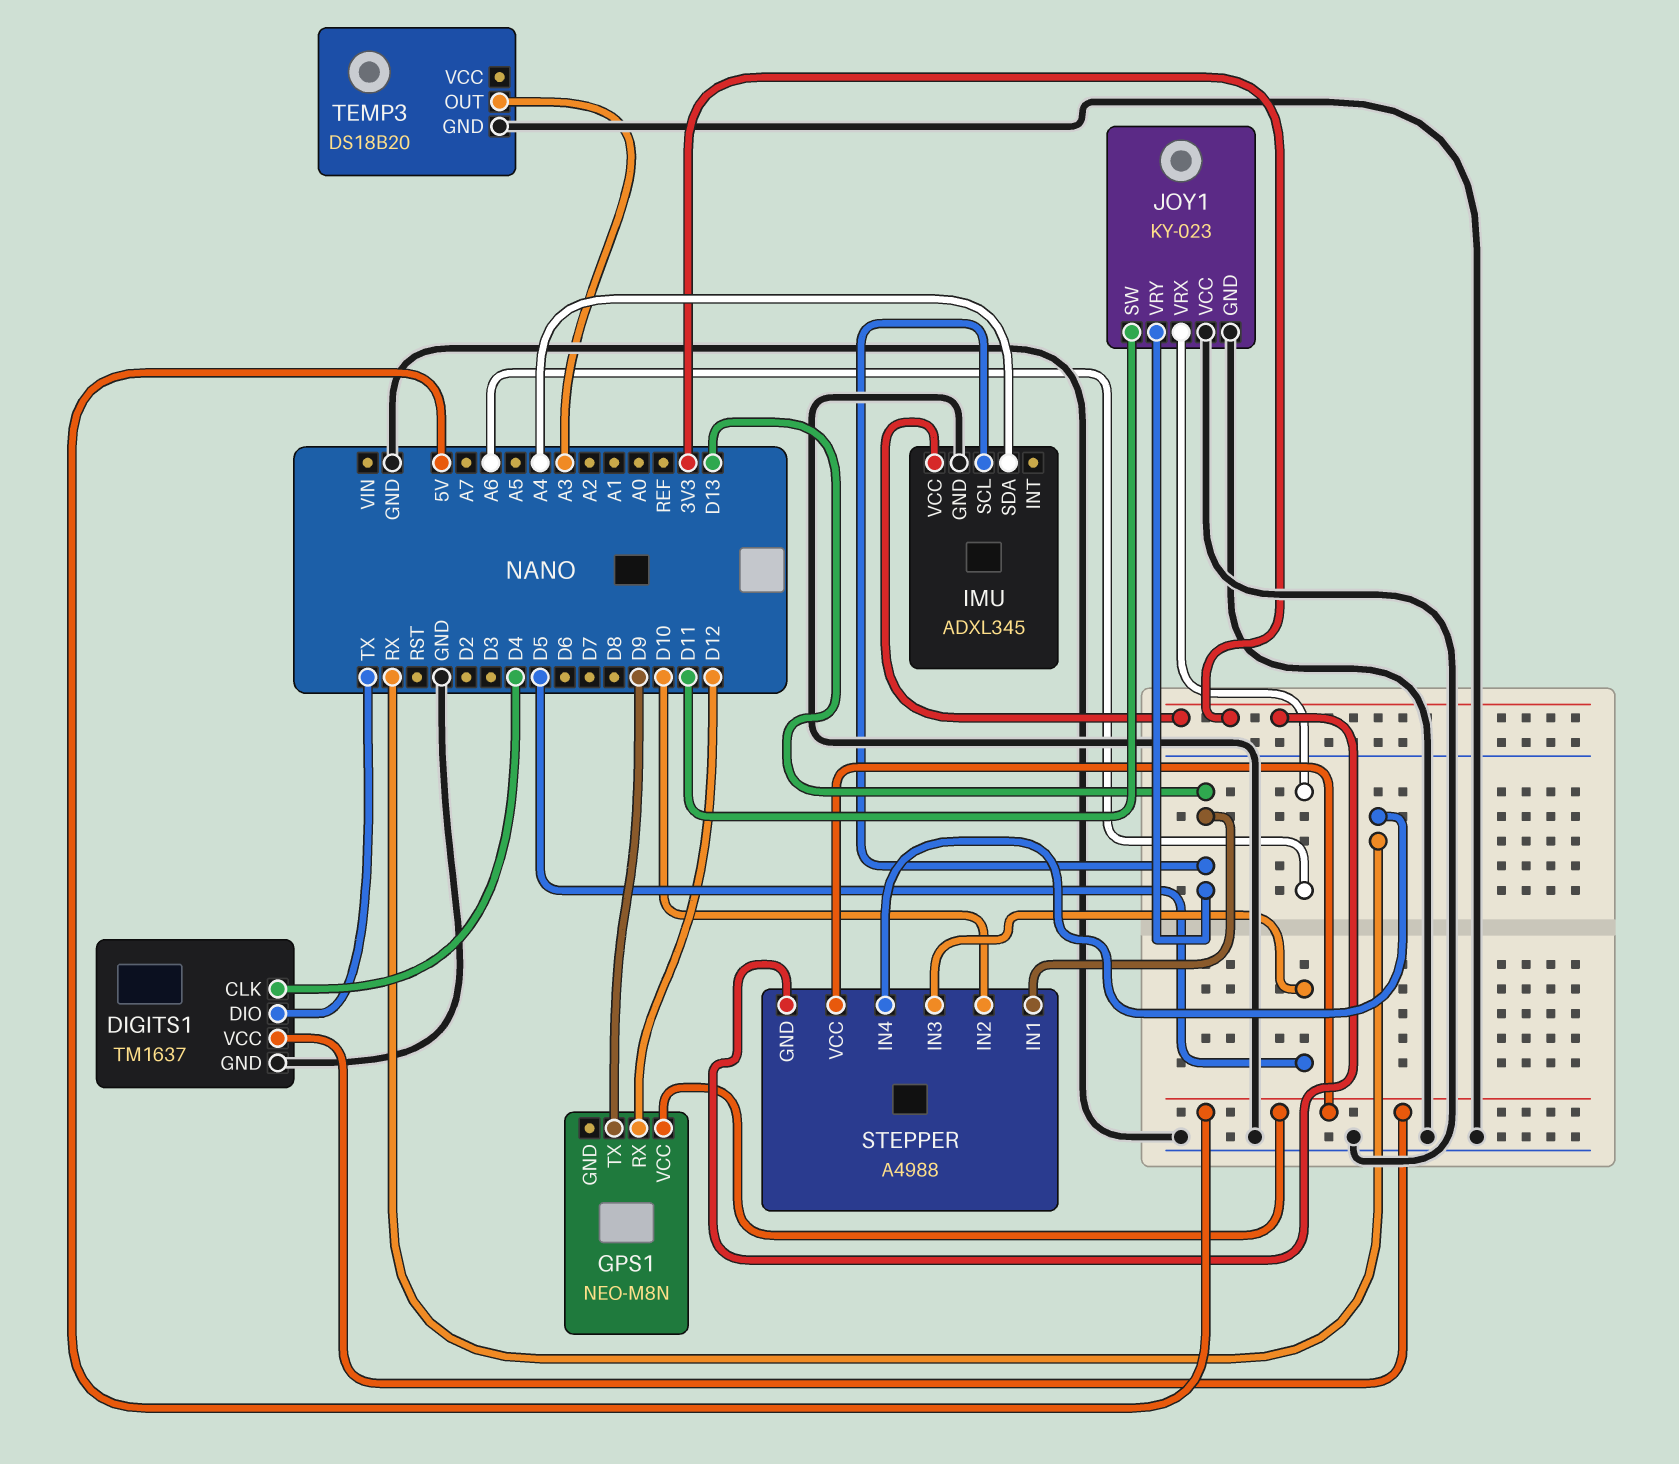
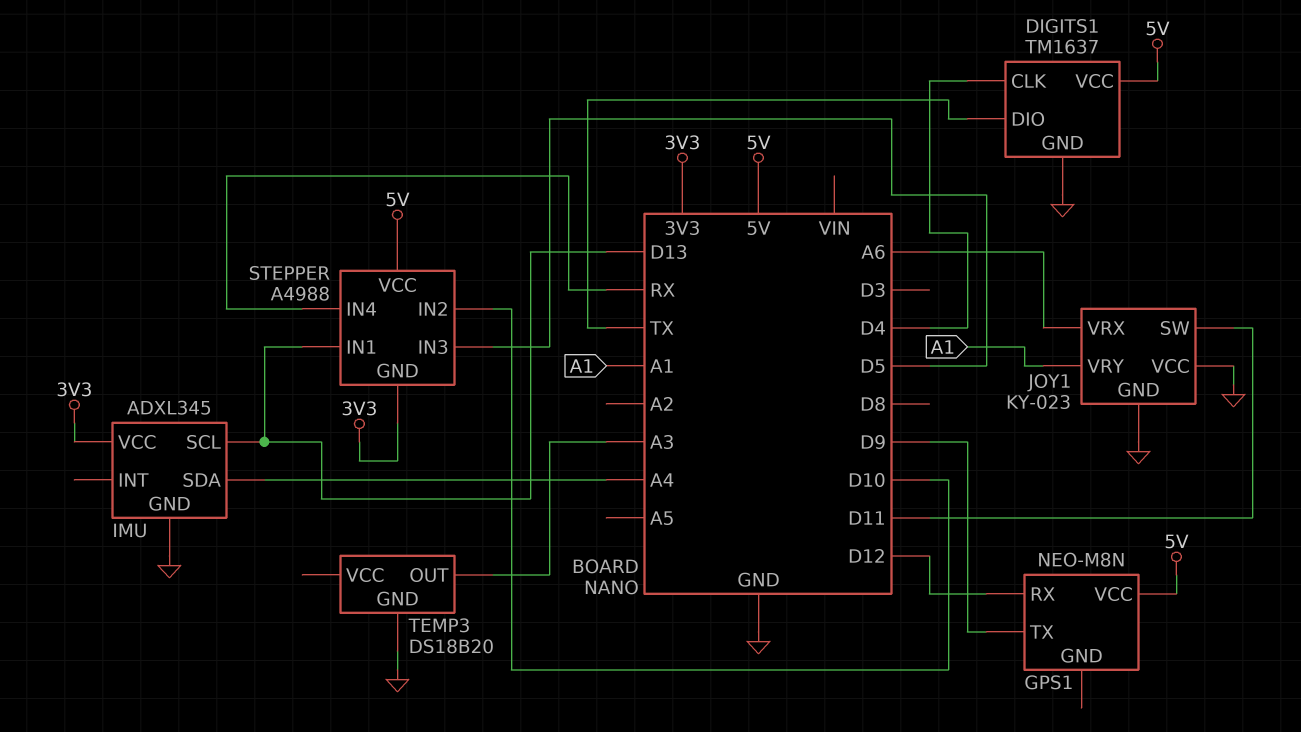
JOY1 pin VRY: D13 -> A1

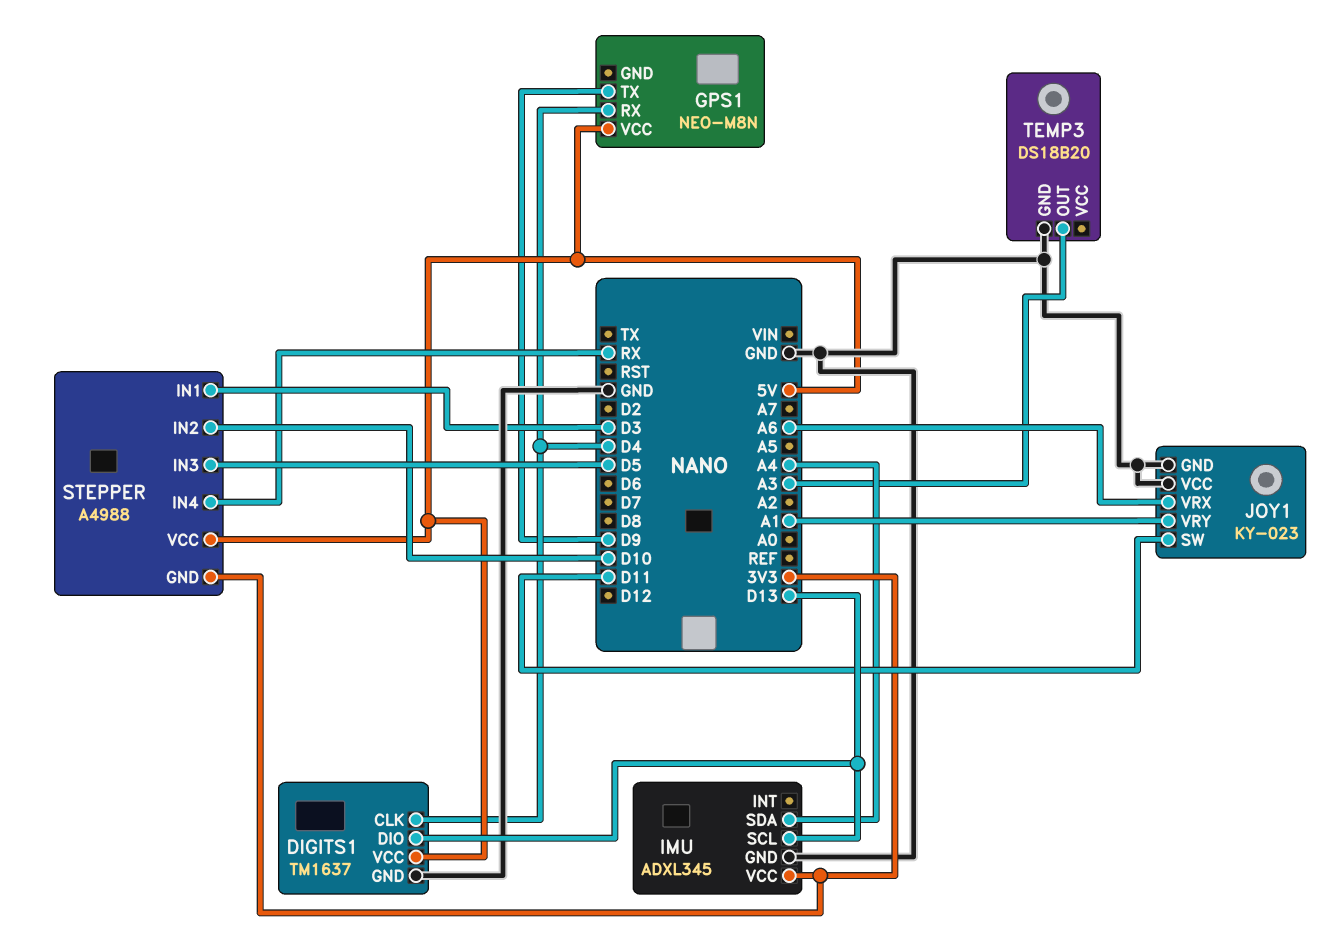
DIGITS1 pin DIO: TX -> D13
GPS1 pin RX: D12 -> D4
STEPPER pin IN1: D13 -> D3

